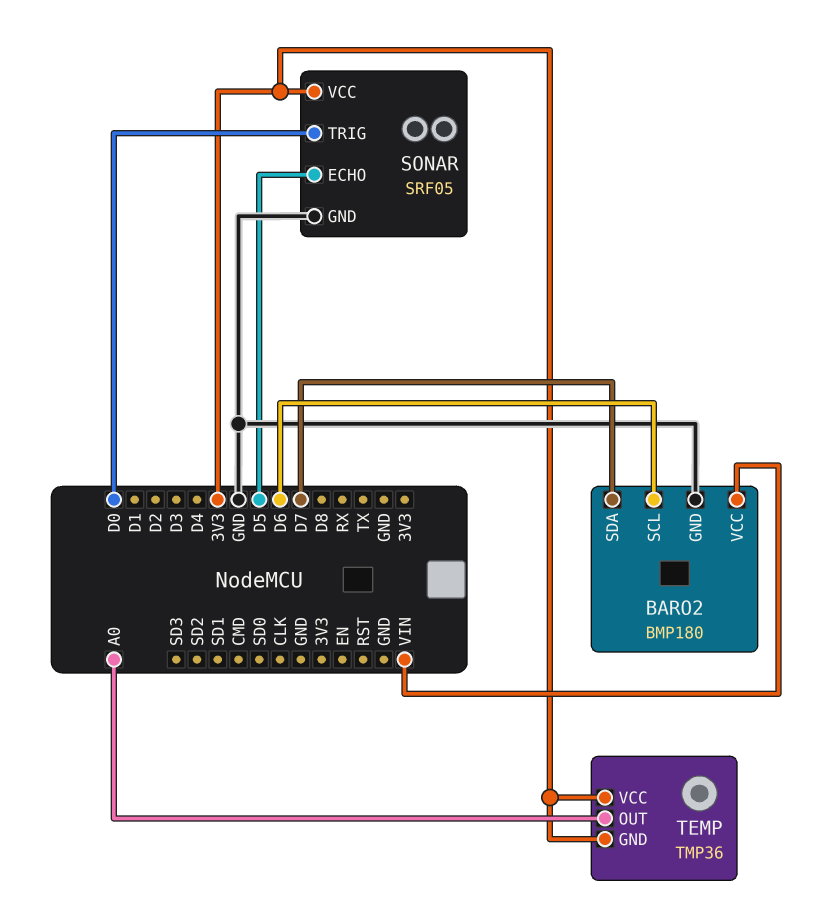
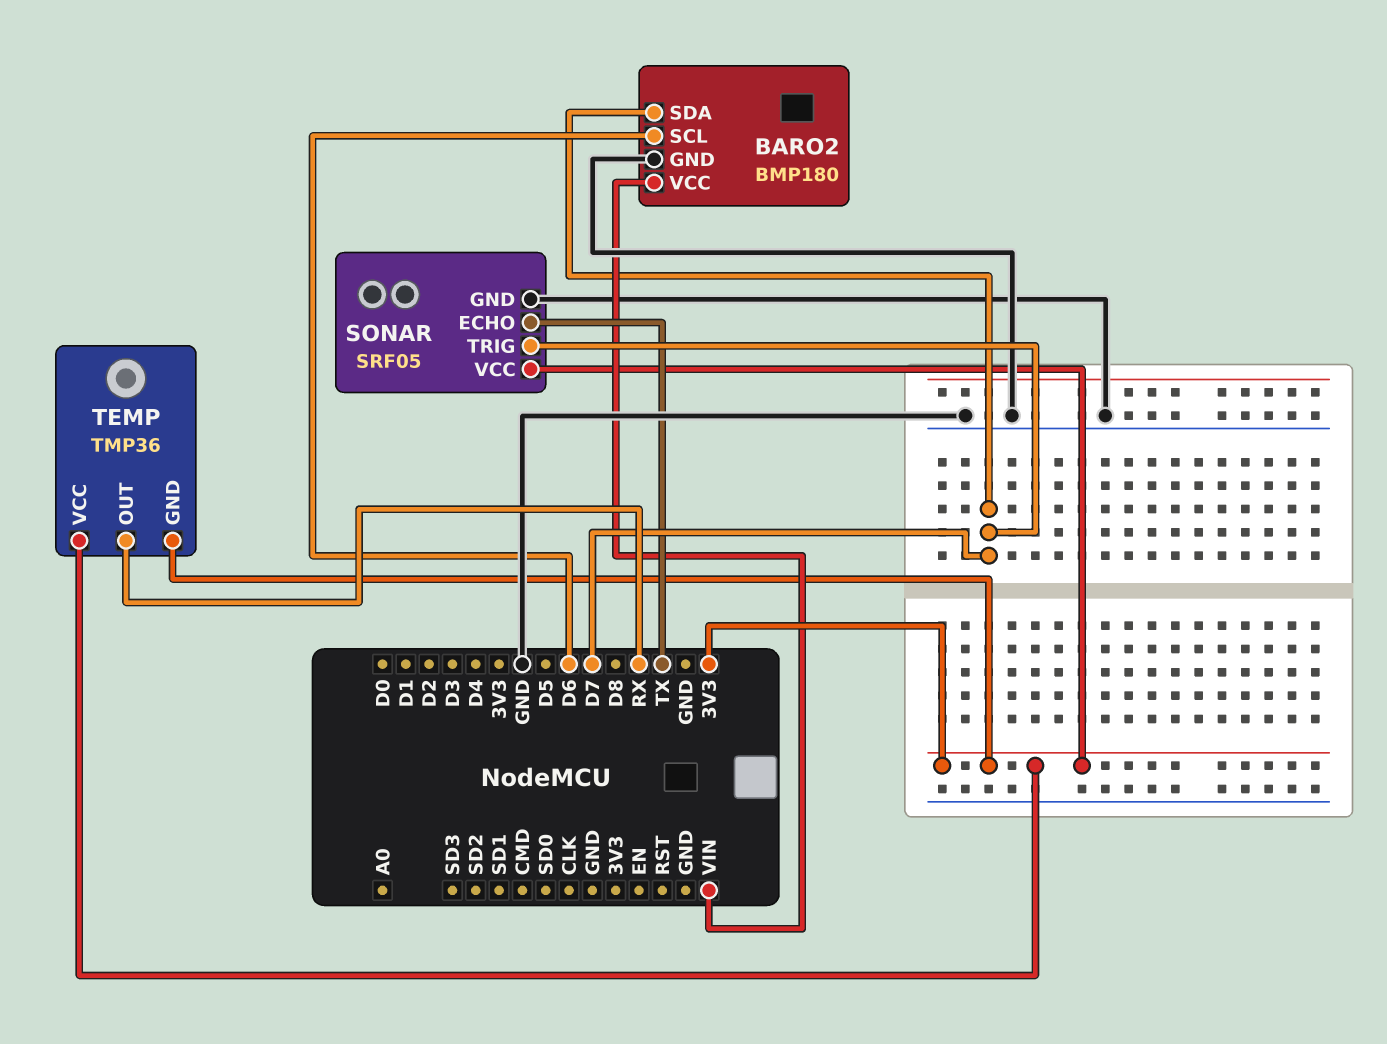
SONAR pin ECHO: D5 -> TX
SONAR pin TRIG: D0 -> D7
TEMP pin OUT: A0 -> RX

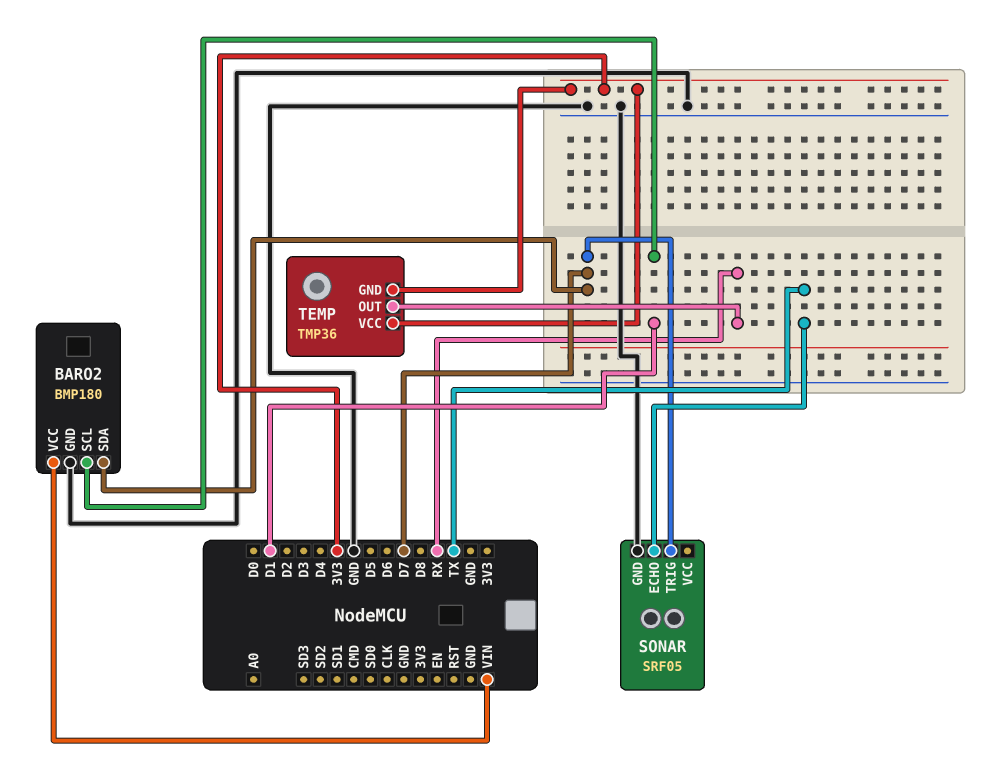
BARO2 pin SCL: D6 -> D1
SONAR pin VCC: 3V3 -> none

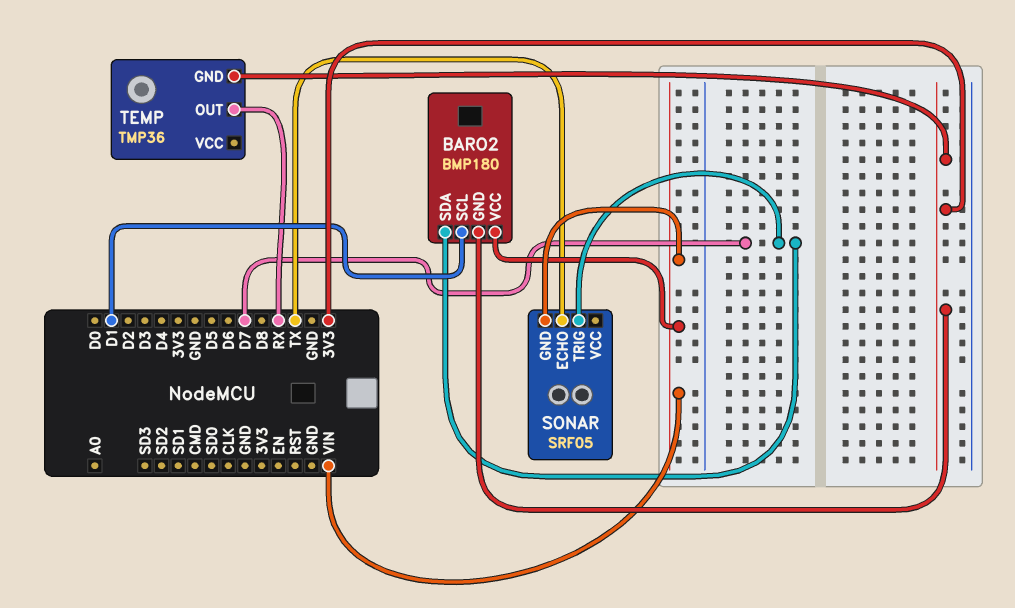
BARO2 pin GND: GND -> 3V3
SONAR pin GND: GND -> VIN
TEMP pin VCC: 3V3 -> none

